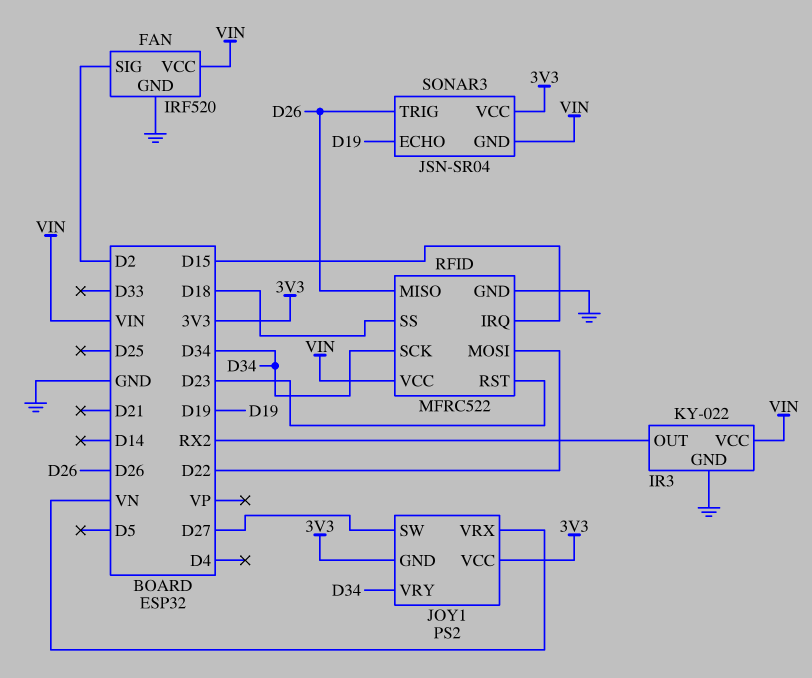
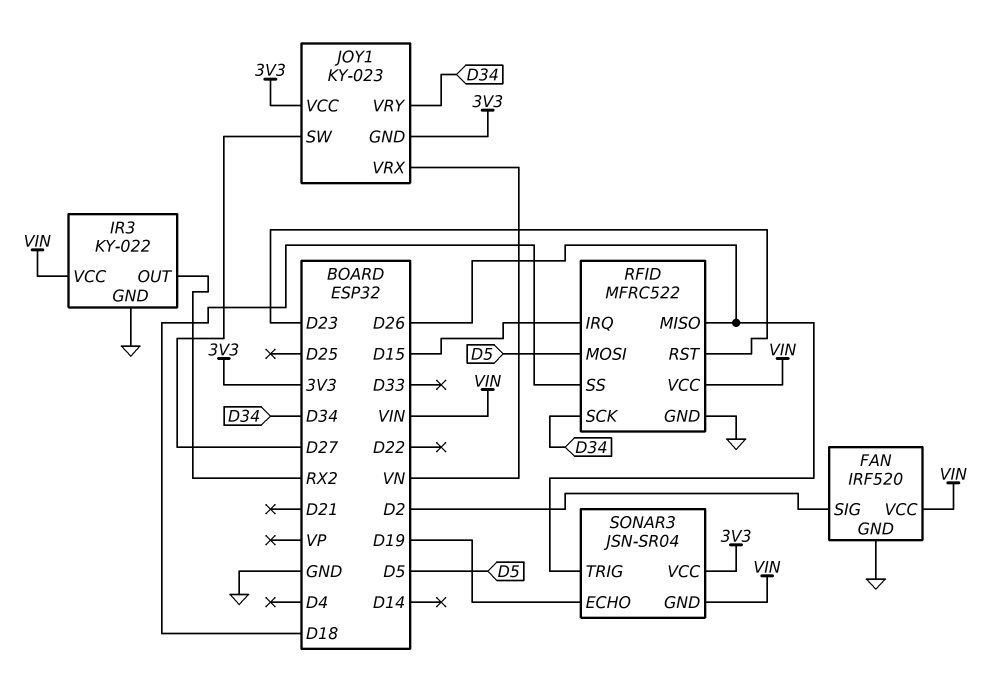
JOY1: PS2 -> KY-023
RFID pin MOSI: D22 -> D5

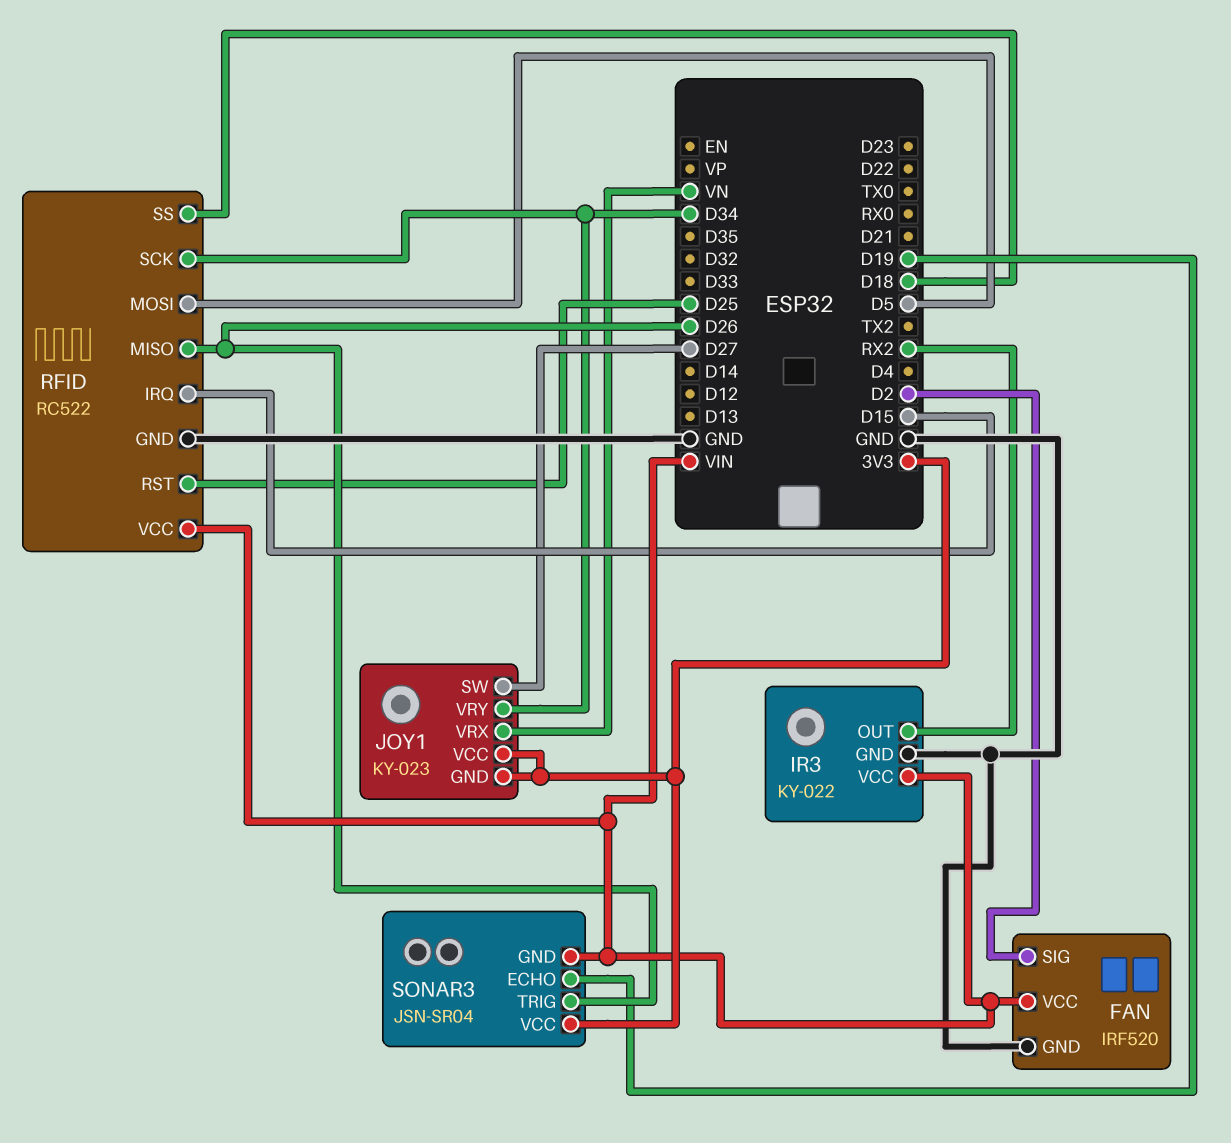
RFID: MFRC522 -> RC522
RFID pin RST: D23 -> D25

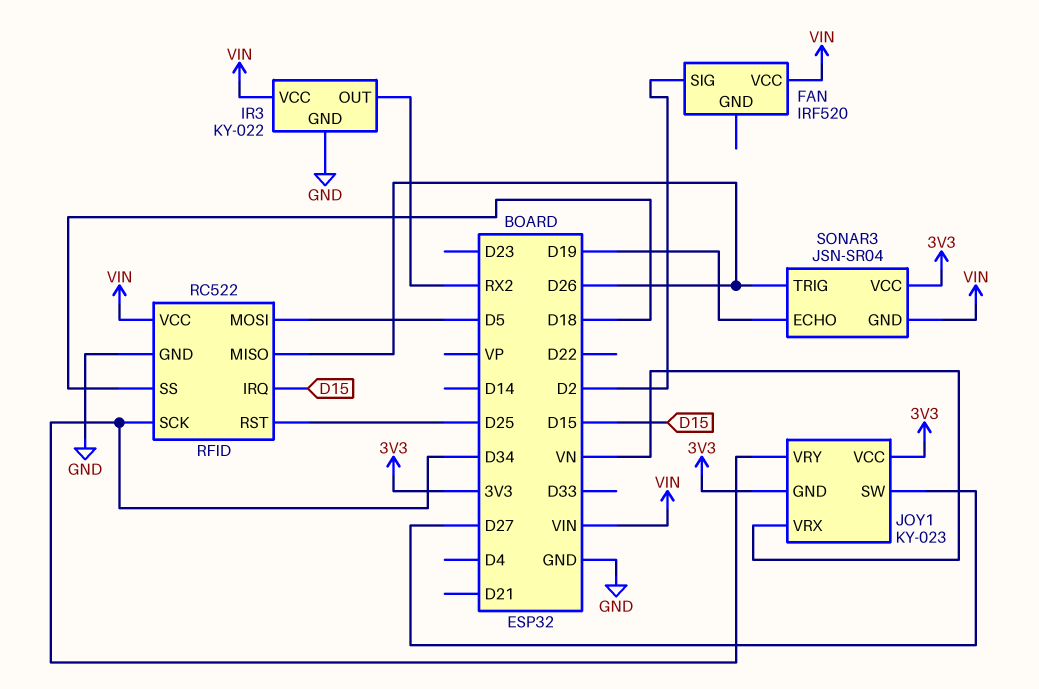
FAN pin GND: GND -> none

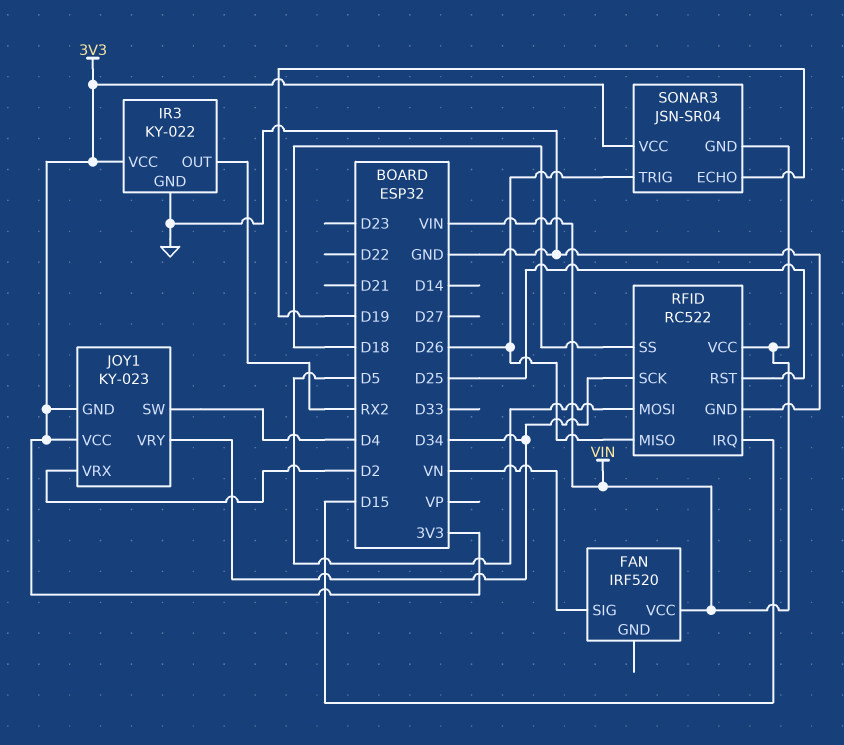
FAN pin SIG: D2 -> VN
IR3 pin VCC: VIN -> 3V3
JOY1 pin SW: D27 -> D4
JOY1 pin VRX: VN -> D2

